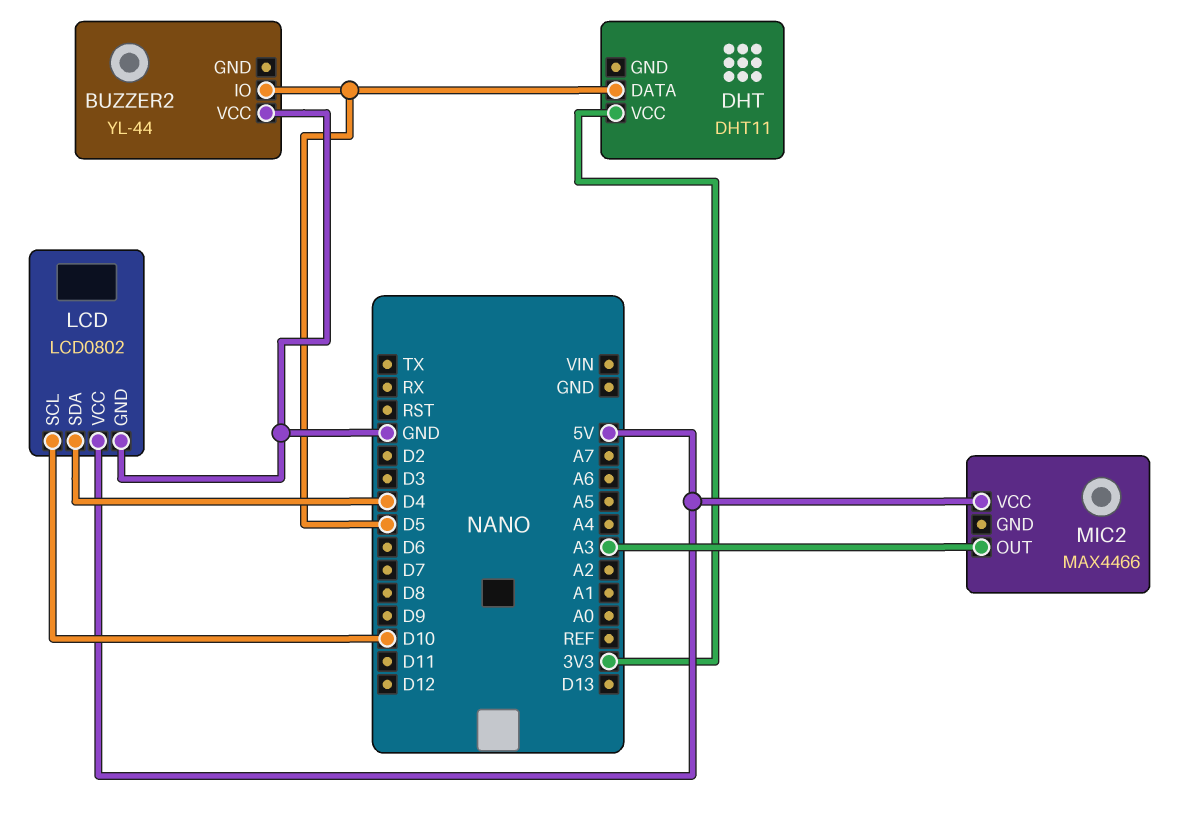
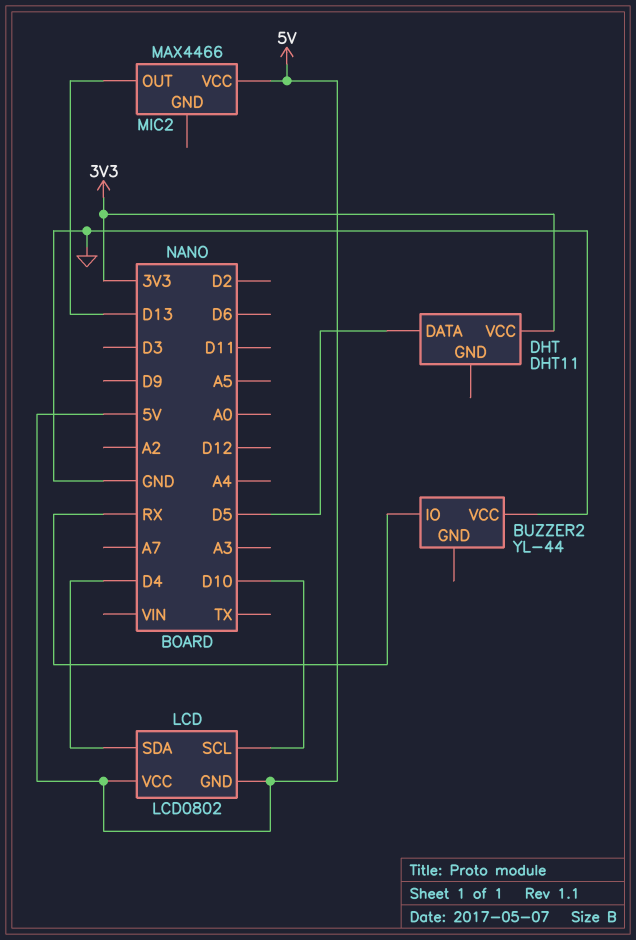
BUZZER2 pin IO: D5 -> RX
LCD pin GND: GND -> 5V
MIC2 pin OUT: A3 -> D13

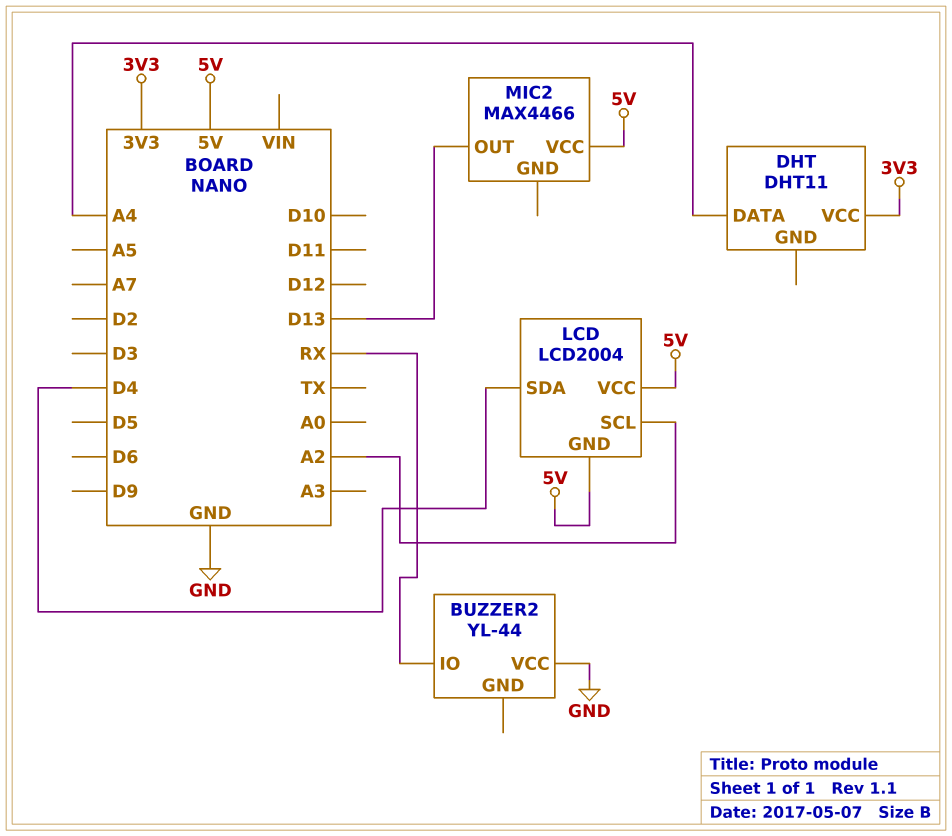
DHT pin DATA: D5 -> A4
LCD: LCD0802 -> LCD2004
LCD pin SCL: D10 -> A2

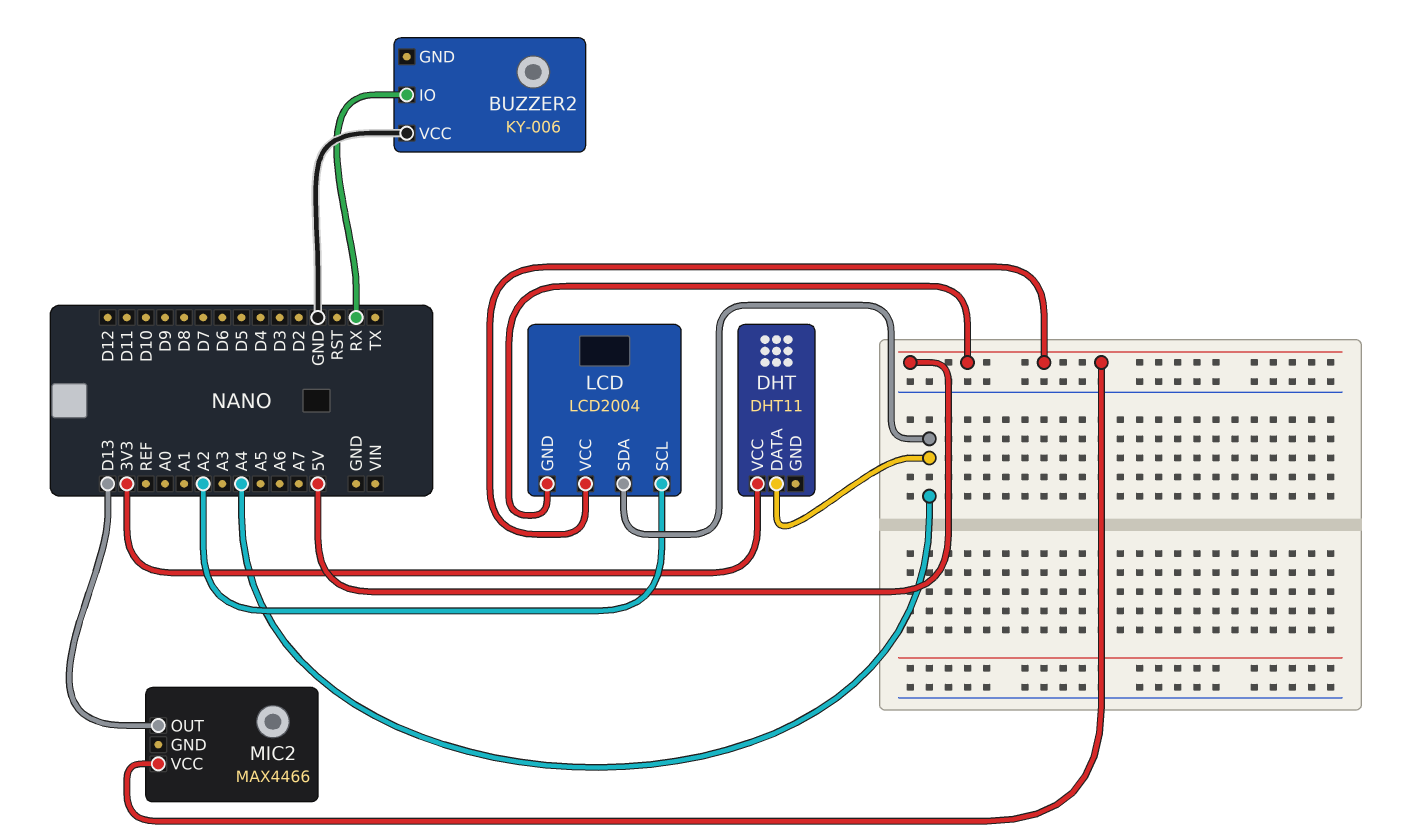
BUZZER2: YL-44 -> KY-006
LCD pin SDA: D4 -> A4

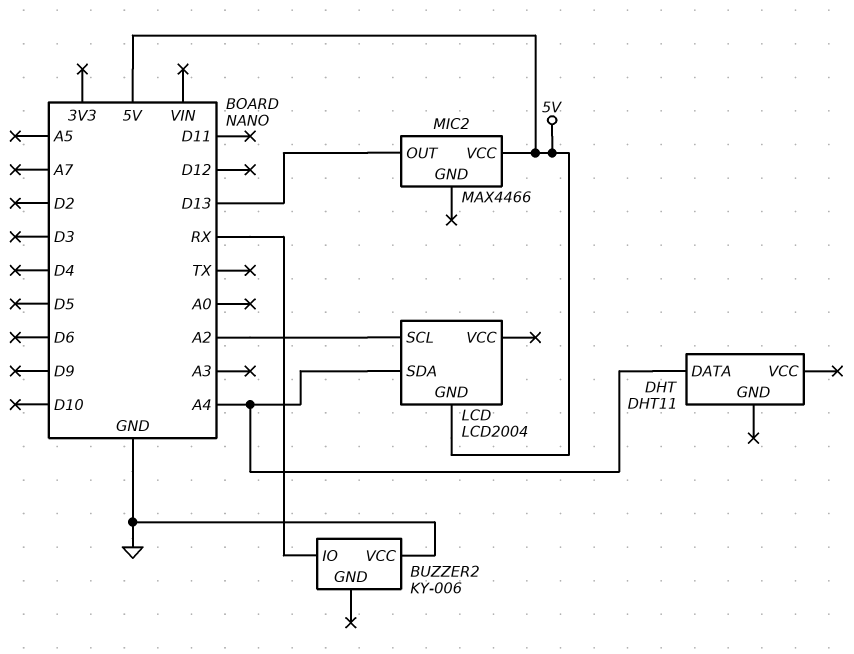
DHT pin VCC: 3V3 -> none
LCD pin VCC: 5V -> none

